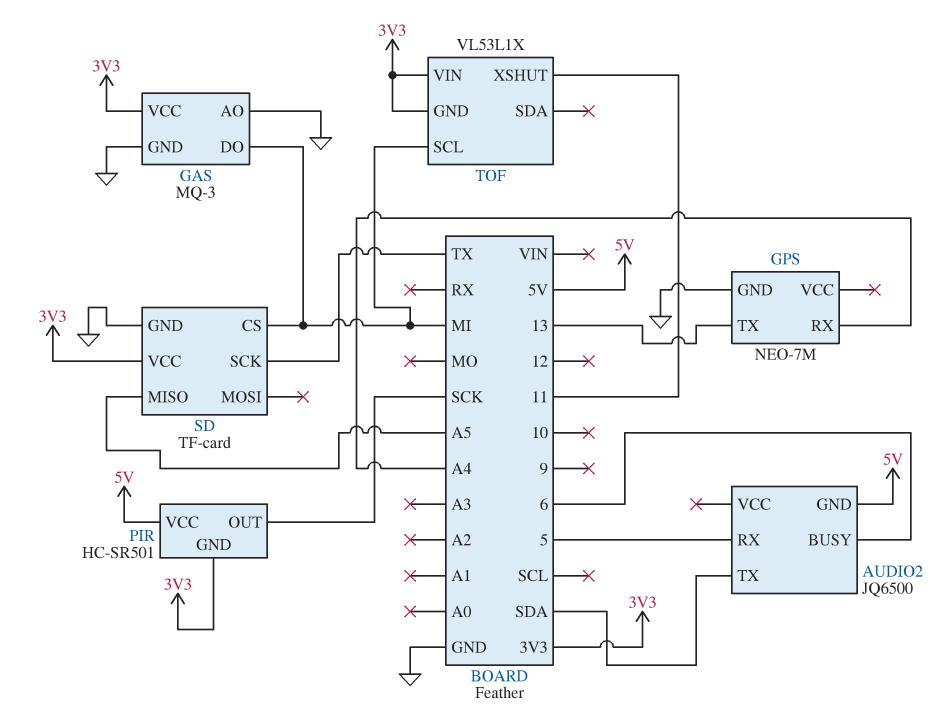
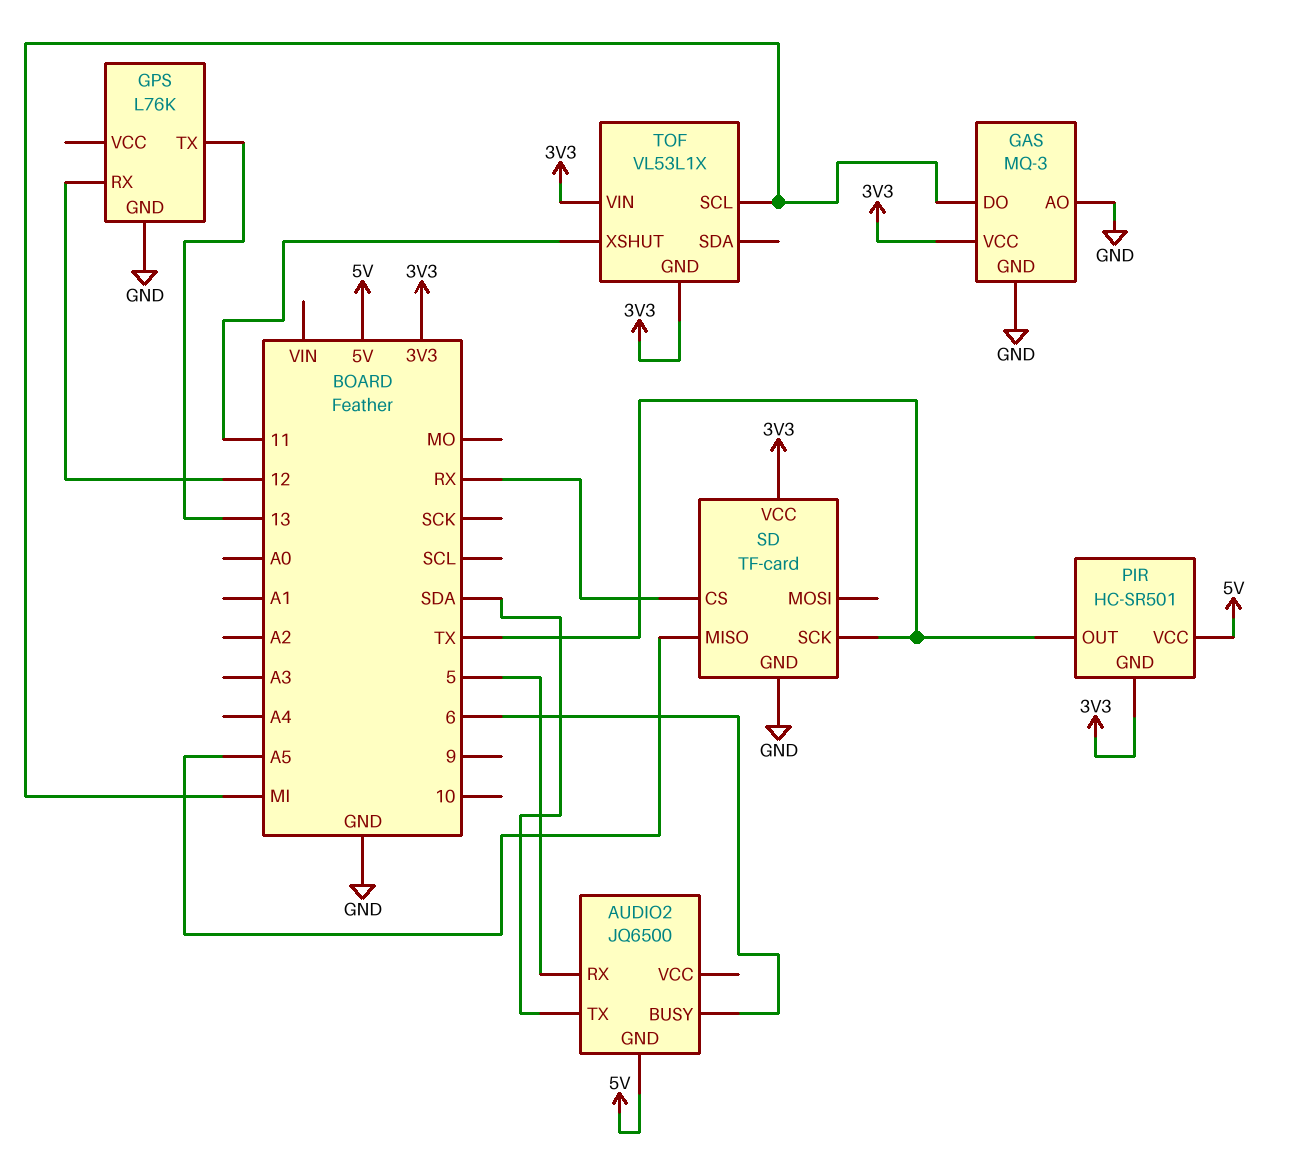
GPS: NEO-7M -> L76K
GPS pin RX: A4 -> 12
PIR pin OUT: SCK -> TX
SD pin CS: MI -> RX

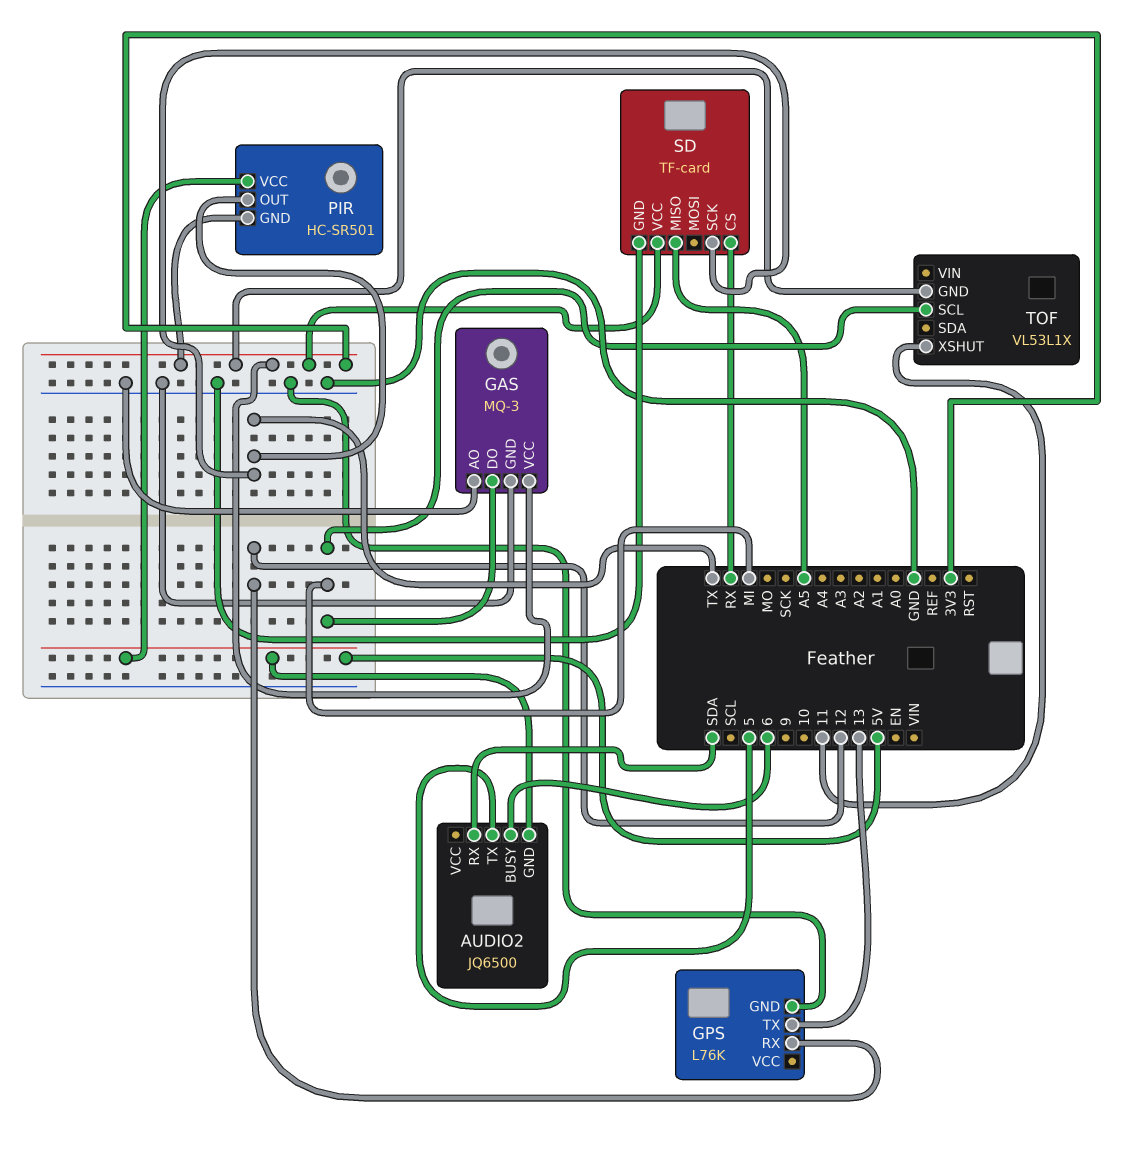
AUDIO2 pin RX: 5 -> SDA
AUDIO2 pin TX: SDA -> 5
TOF pin VIN: 3V3 -> none

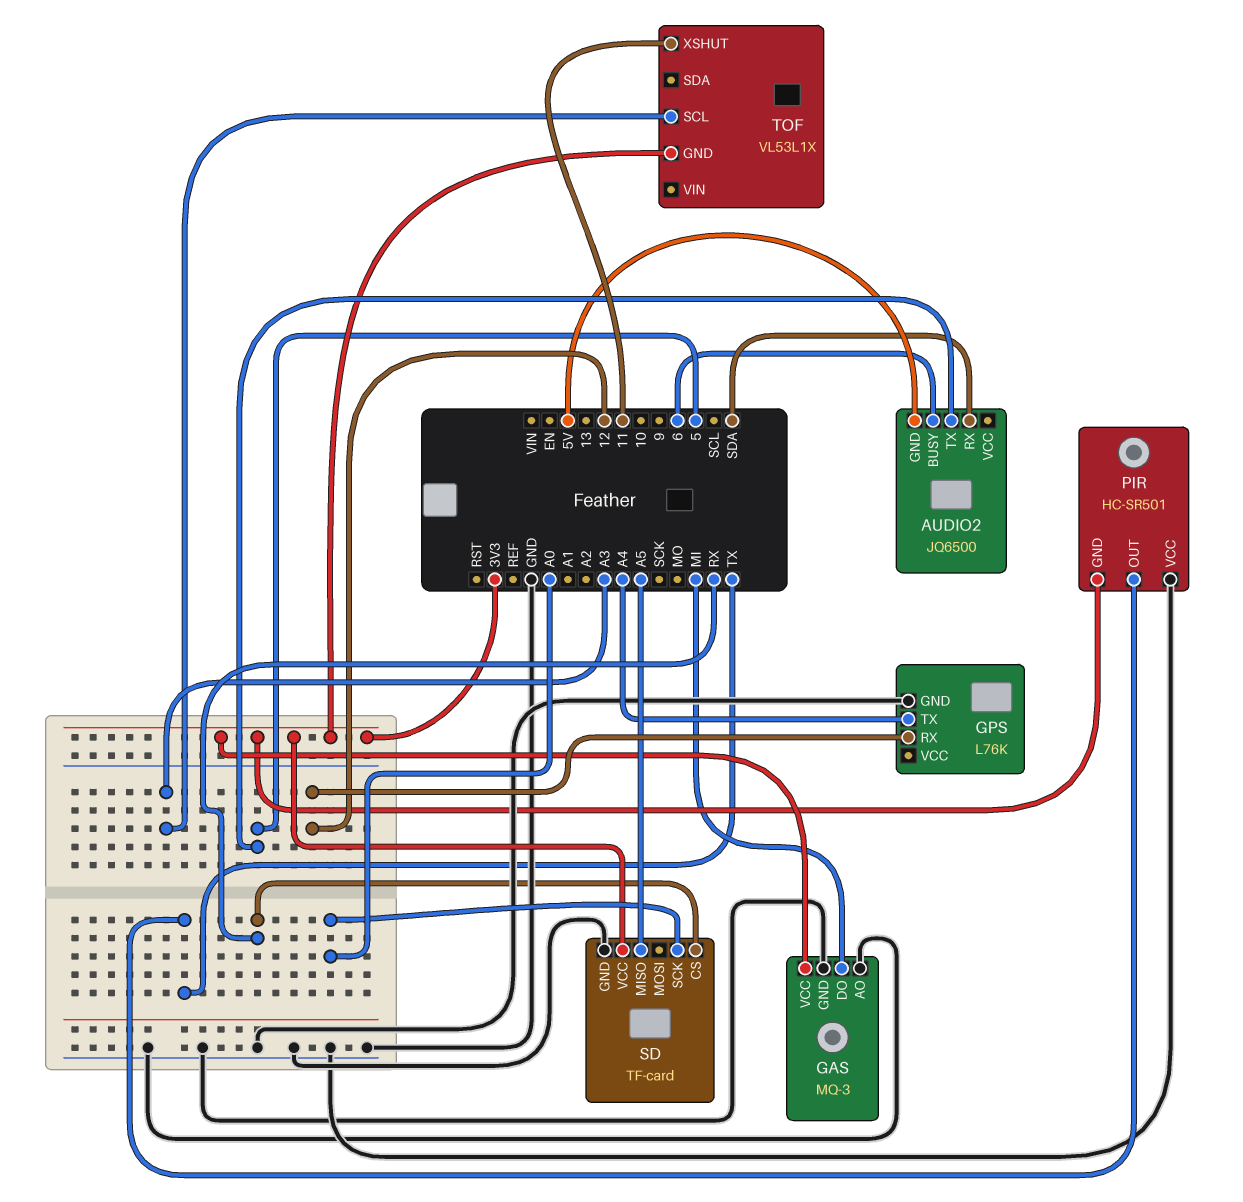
GPS pin TX: 13 -> A4
PIR pin VCC: 5V -> GND
SD pin SCK: TX -> A0
TOF pin SCL: MI -> A3

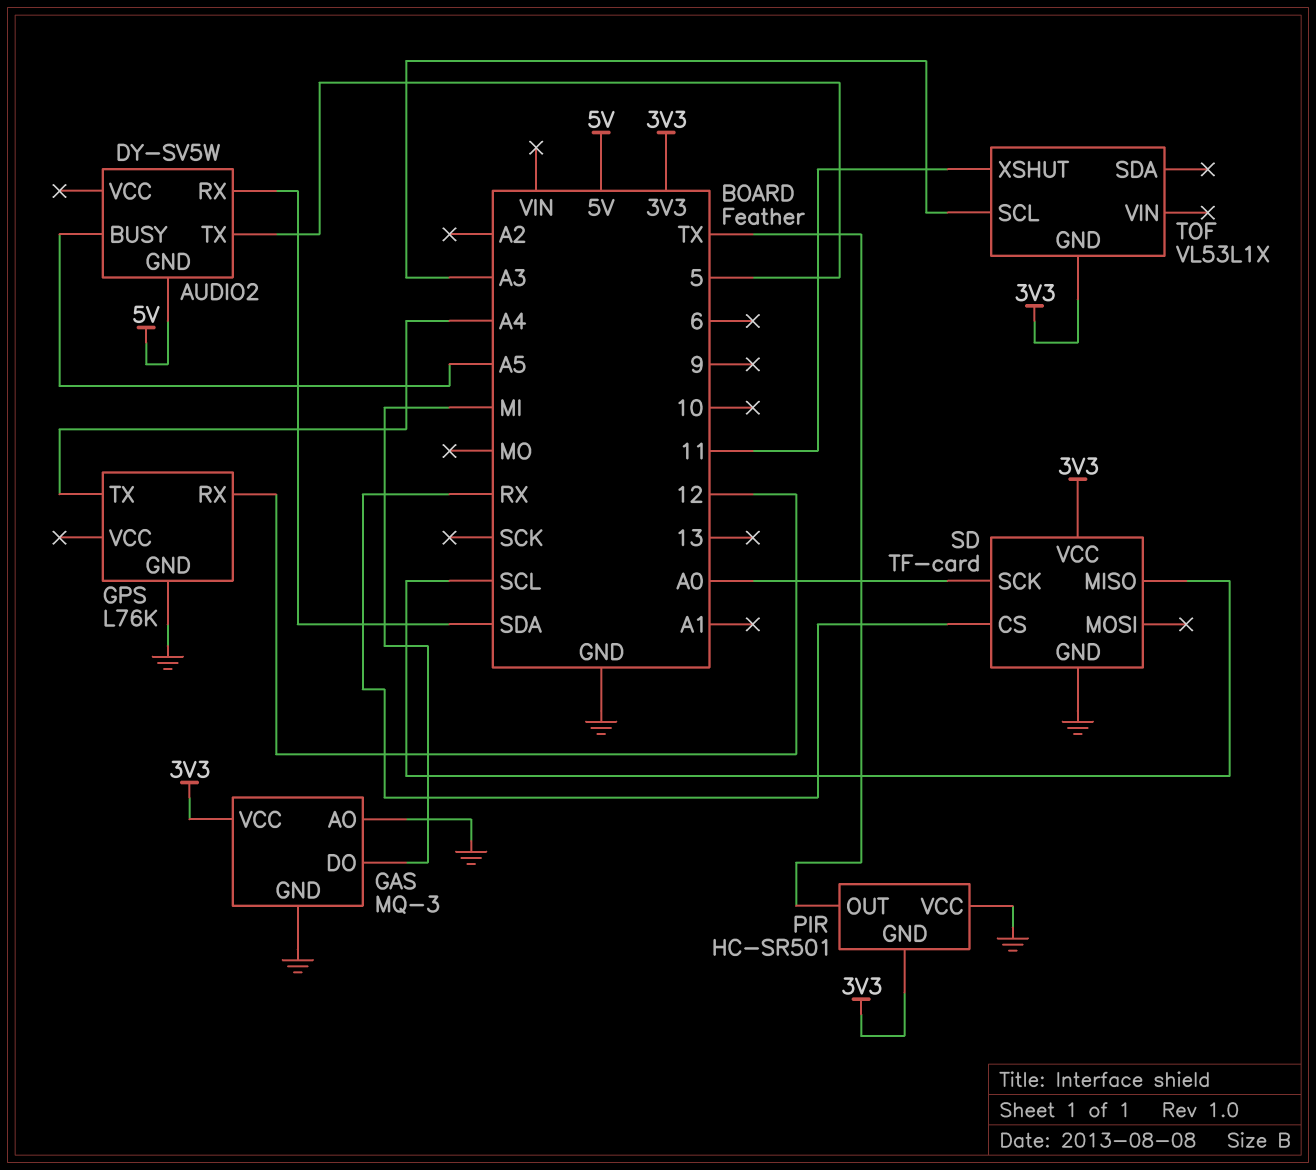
AUDIO2: JQ6500 -> DY-SV5W
AUDIO2 pin BUSY: 6 -> A5
SD pin MISO: A5 -> SCL

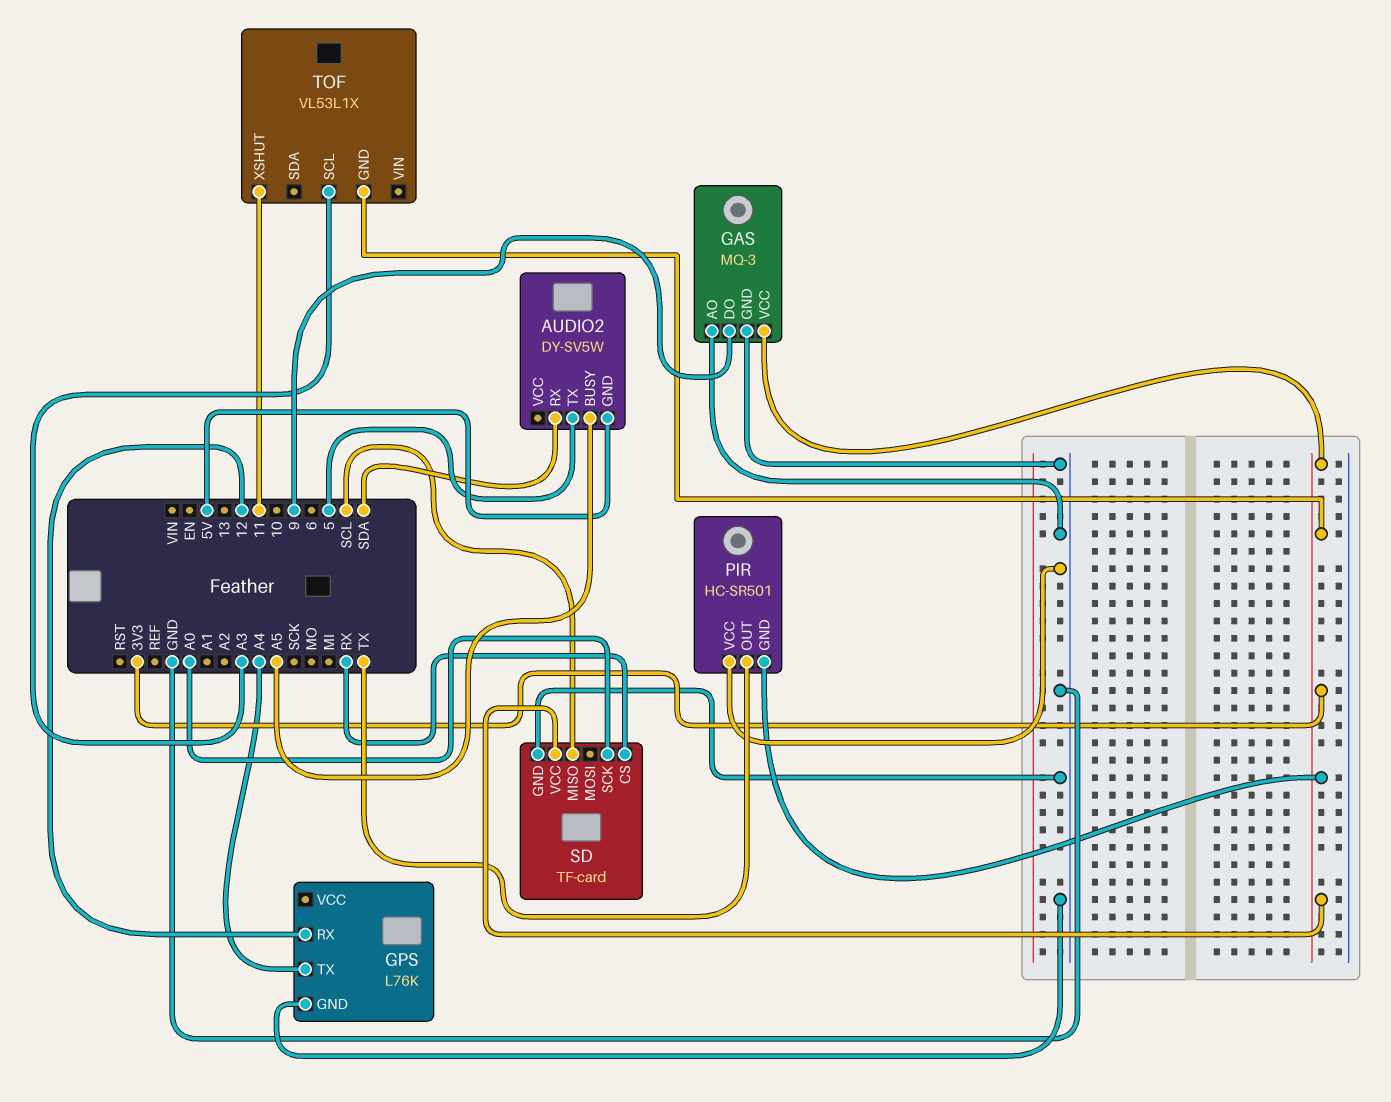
GAS pin DO: MI -> 9

